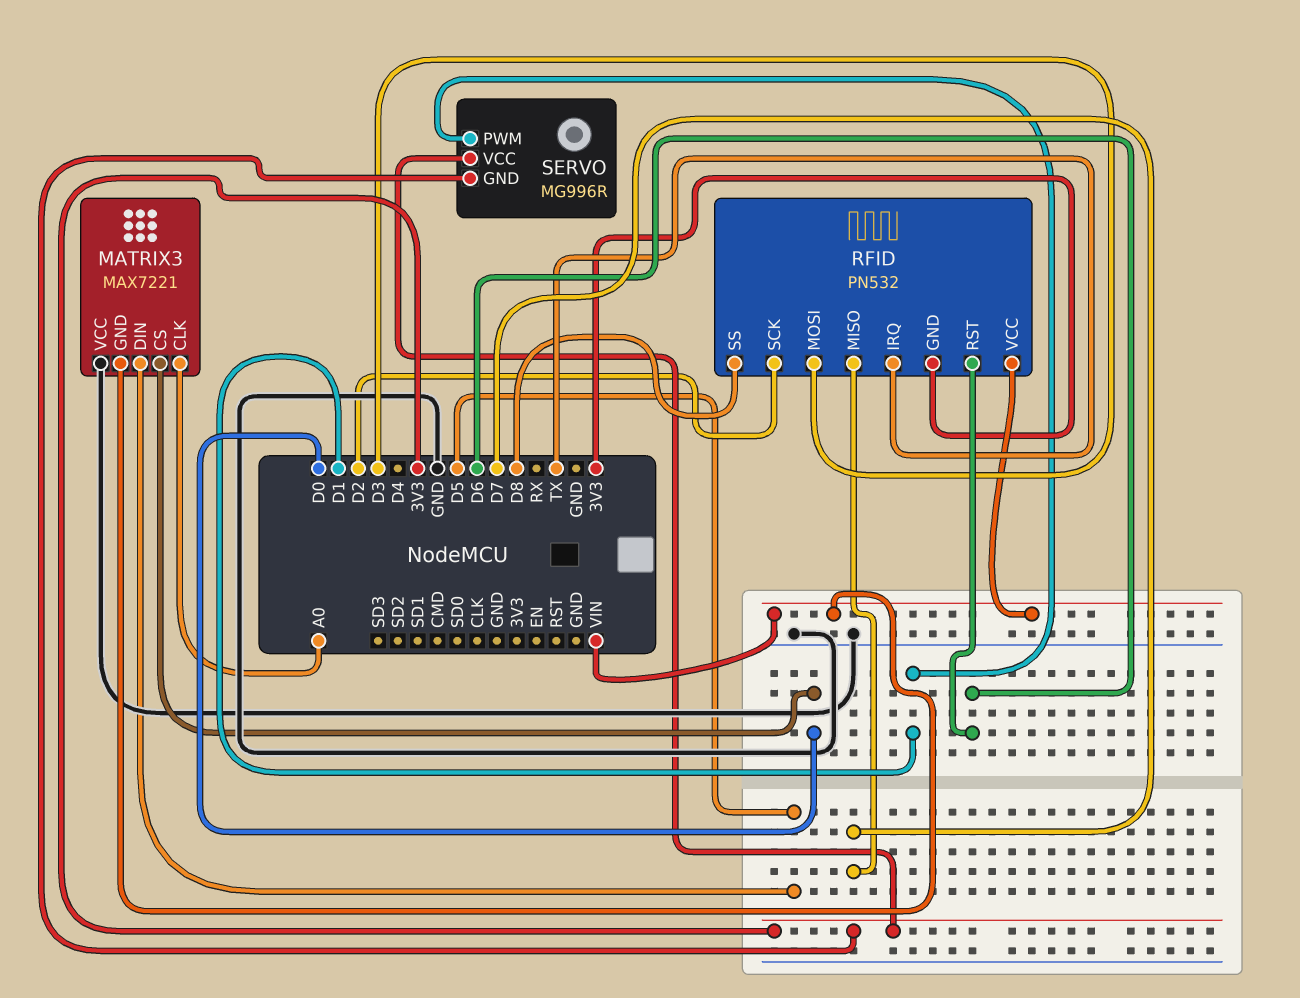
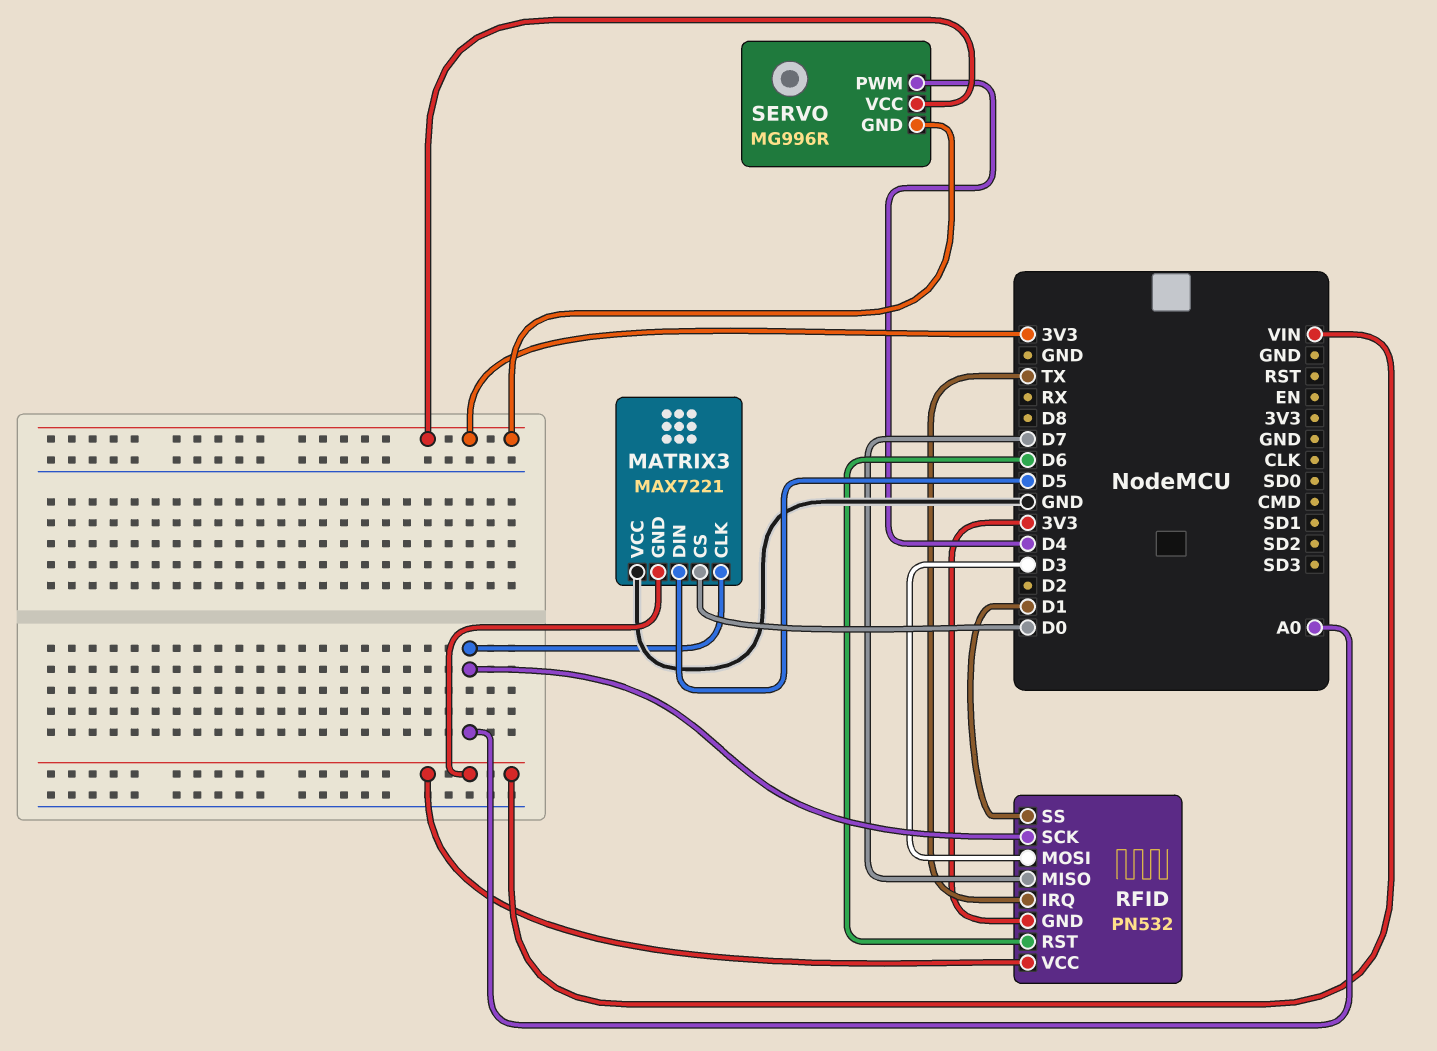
RFID pin SCK: D2 -> A0
RFID pin SS: D8 -> D1
SERVO pin PWM: D1 -> D4

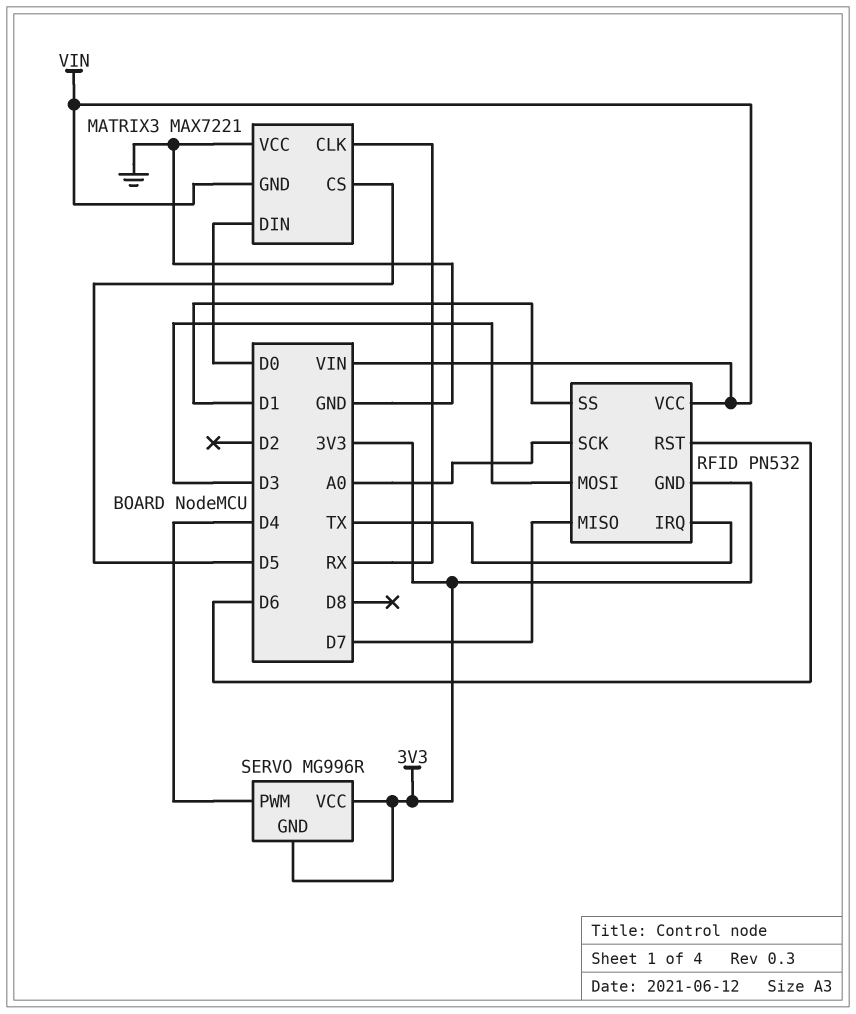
MATRIX3 pin CLK: A0 -> RX
MATRIX3 pin CS: D0 -> D5
MATRIX3 pin DIN: D5 -> D0

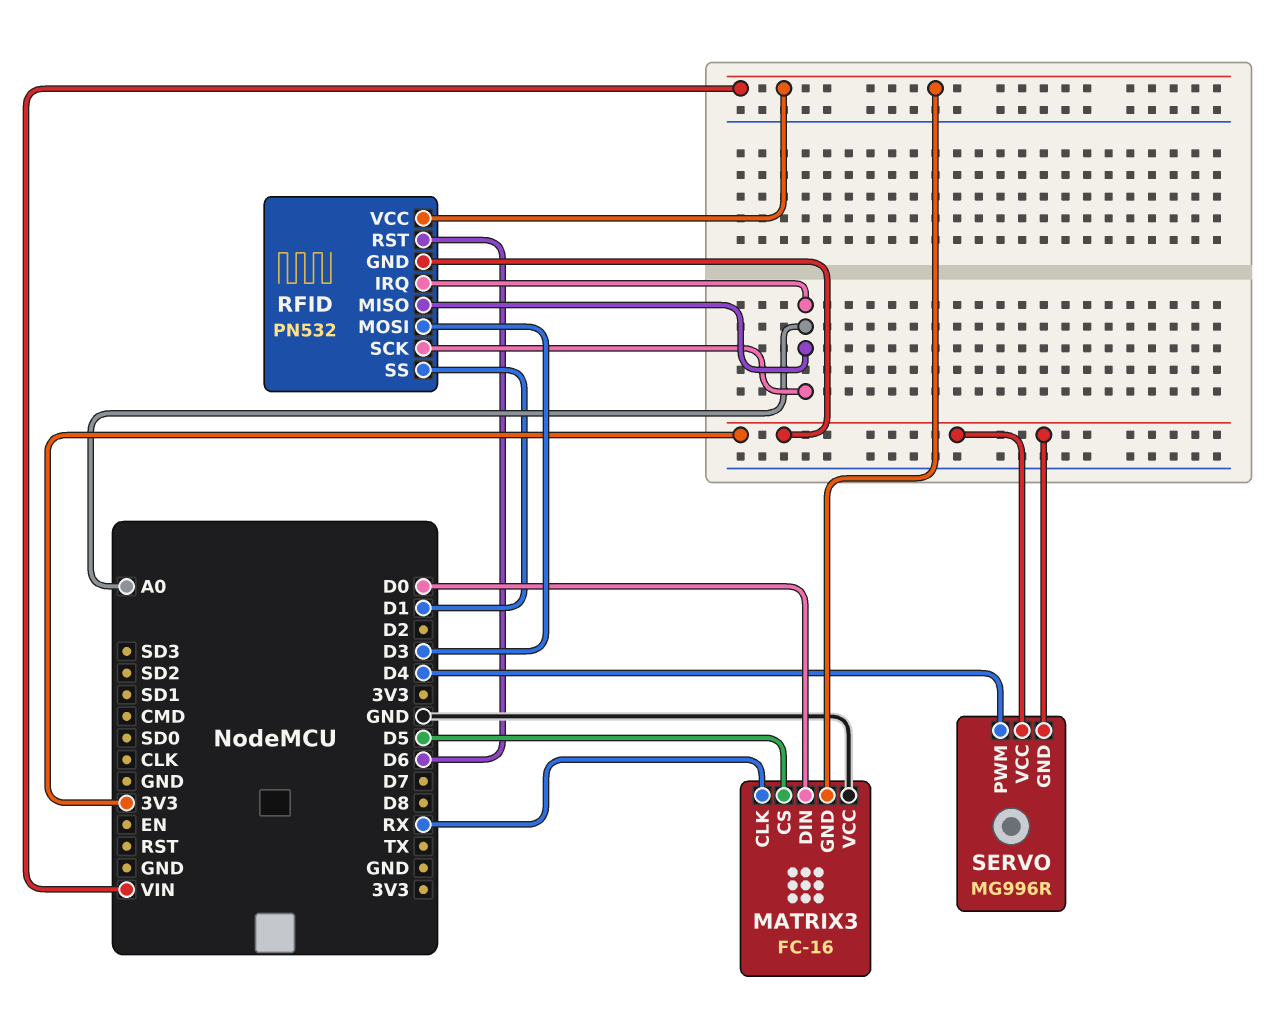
MATRIX3: MAX7221 -> FC-16
RFID pin IRQ: TX -> A0
RFID pin MISO: D7 -> A0

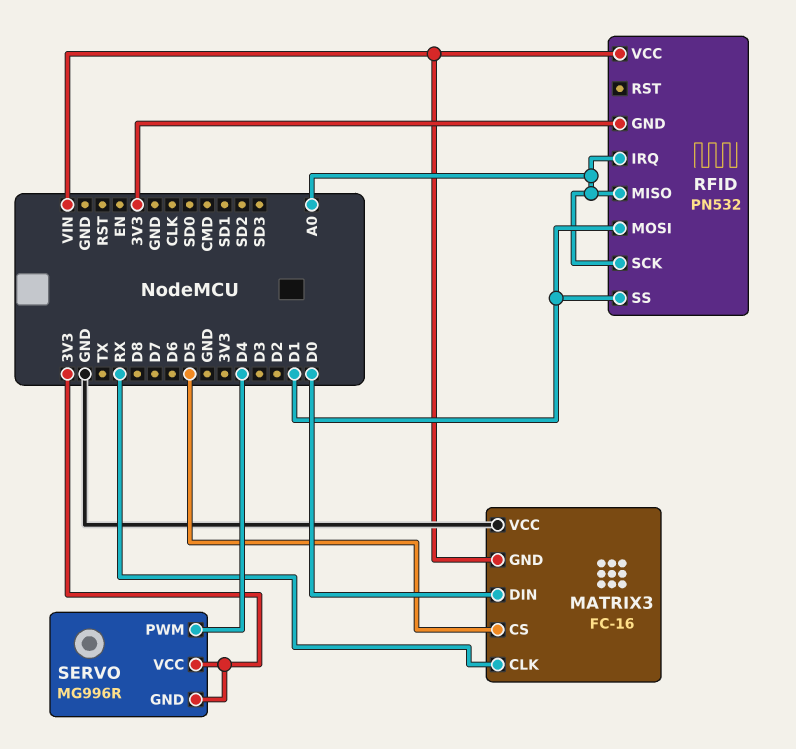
RFID pin MOSI: D3 -> D1
RFID pin RST: D6 -> none

